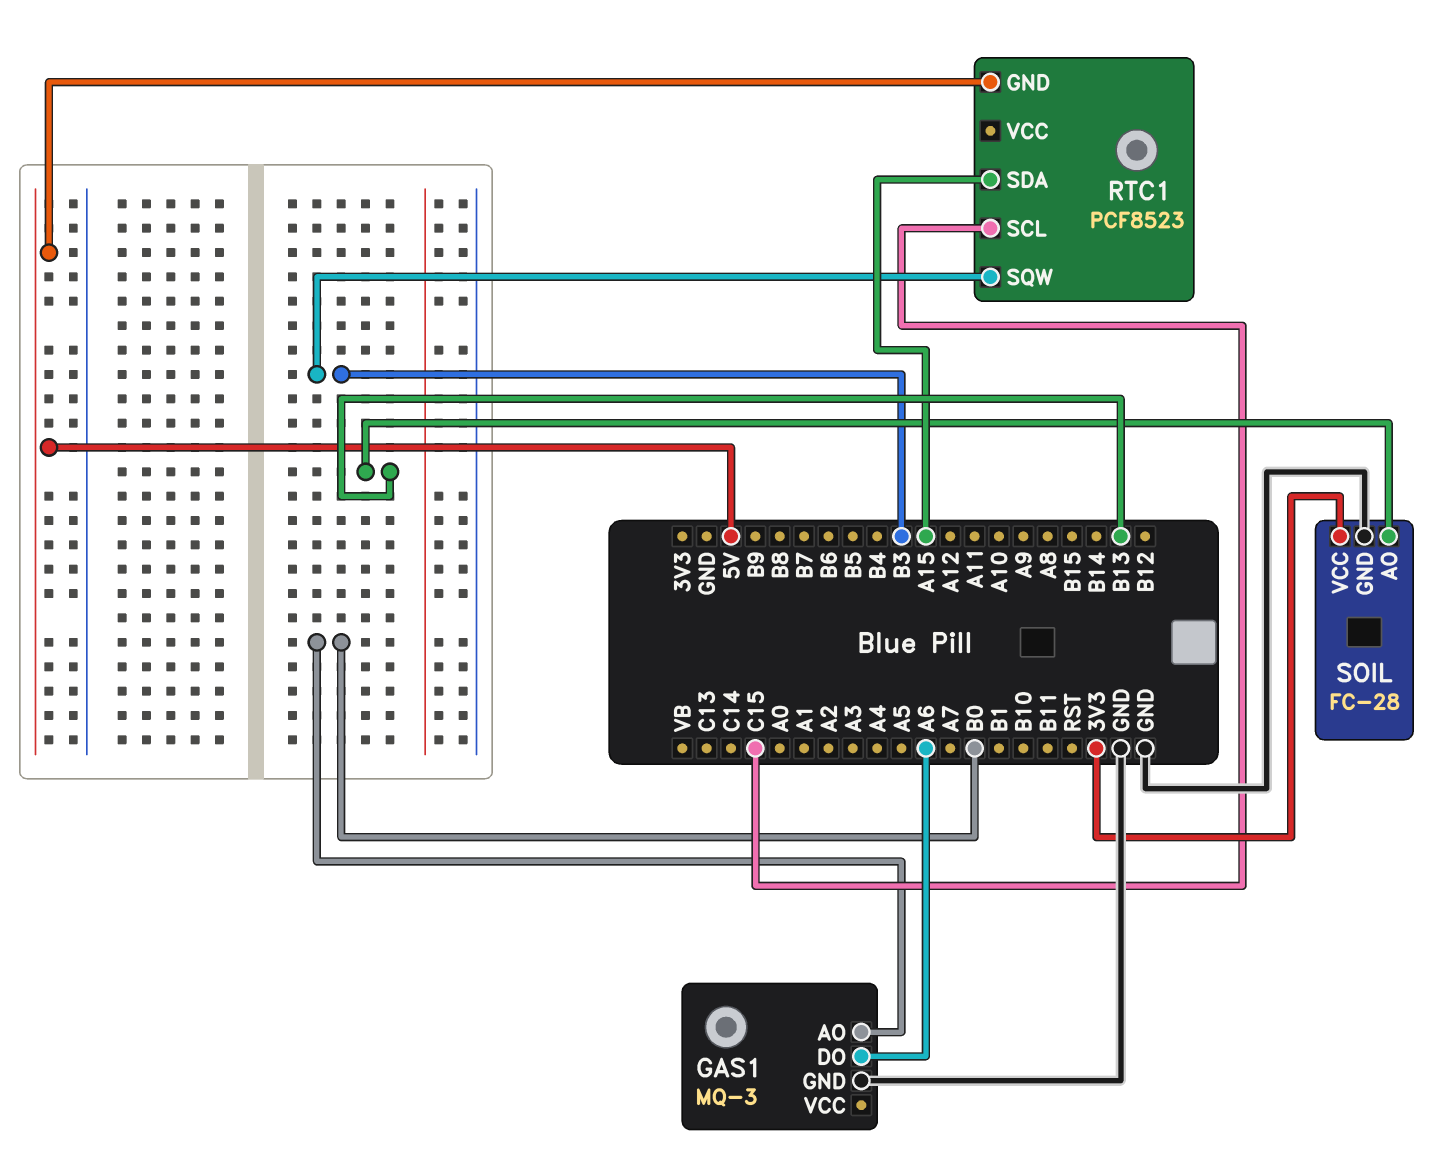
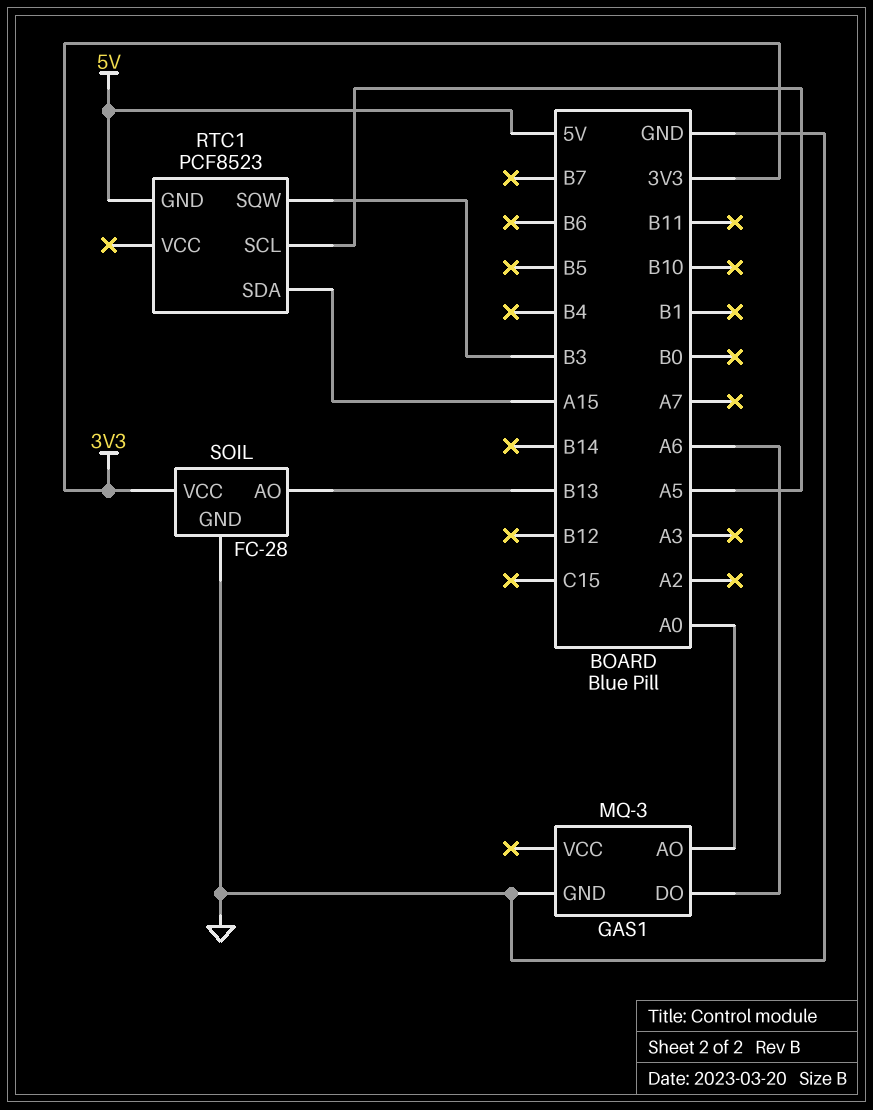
GAS1 pin AO: B0 -> A0
RTC1 pin SCL: C15 -> A5

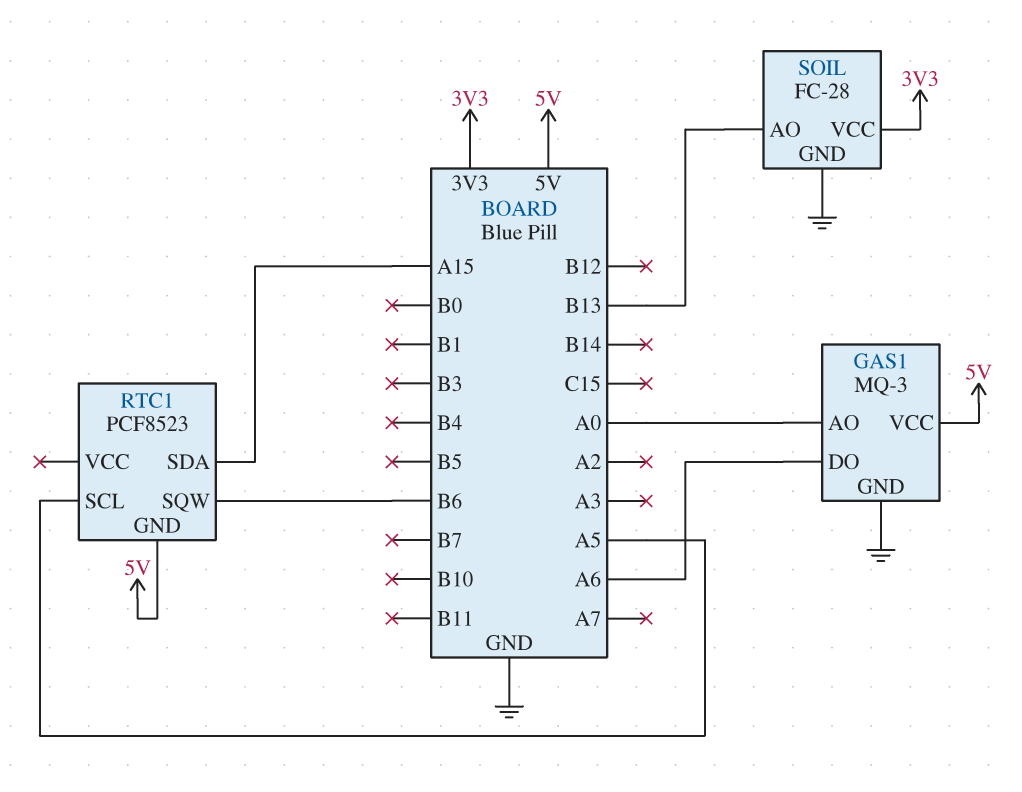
GAS1 pin VCC: none -> 5V
RTC1 pin SQW: B3 -> B6

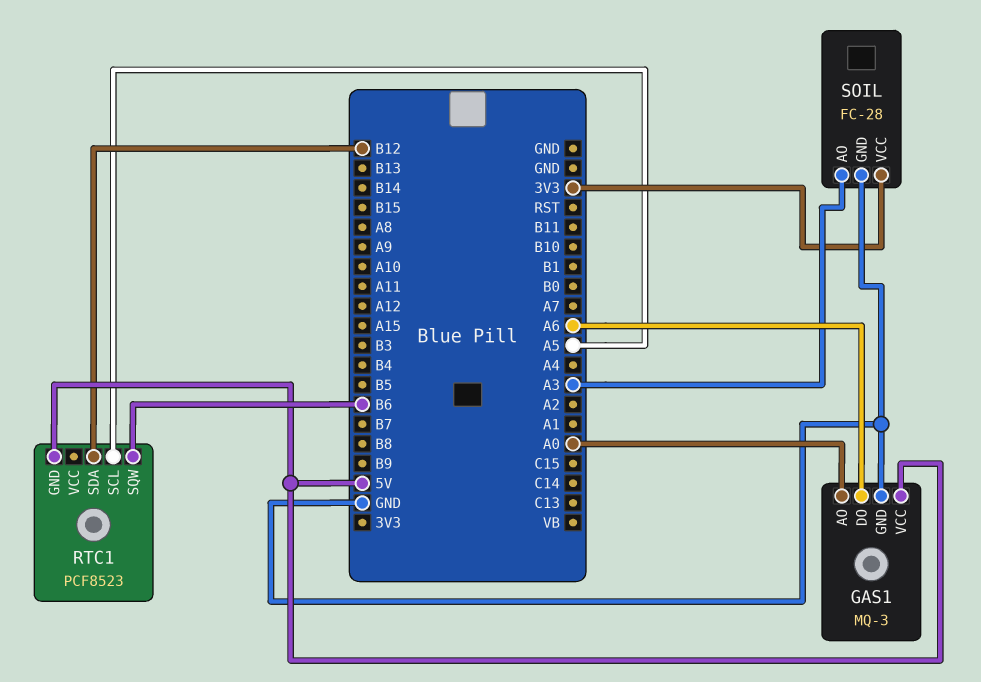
RTC1 pin SDA: A15 -> B12
SOIL pin AO: B13 -> A3

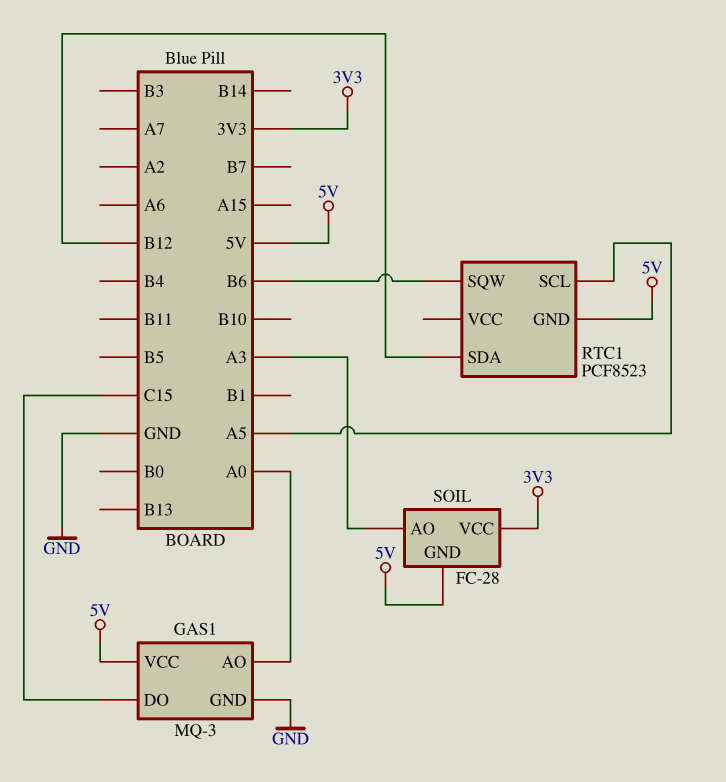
GAS1 pin DO: A6 -> C15
SOIL pin GND: GND -> 5V

